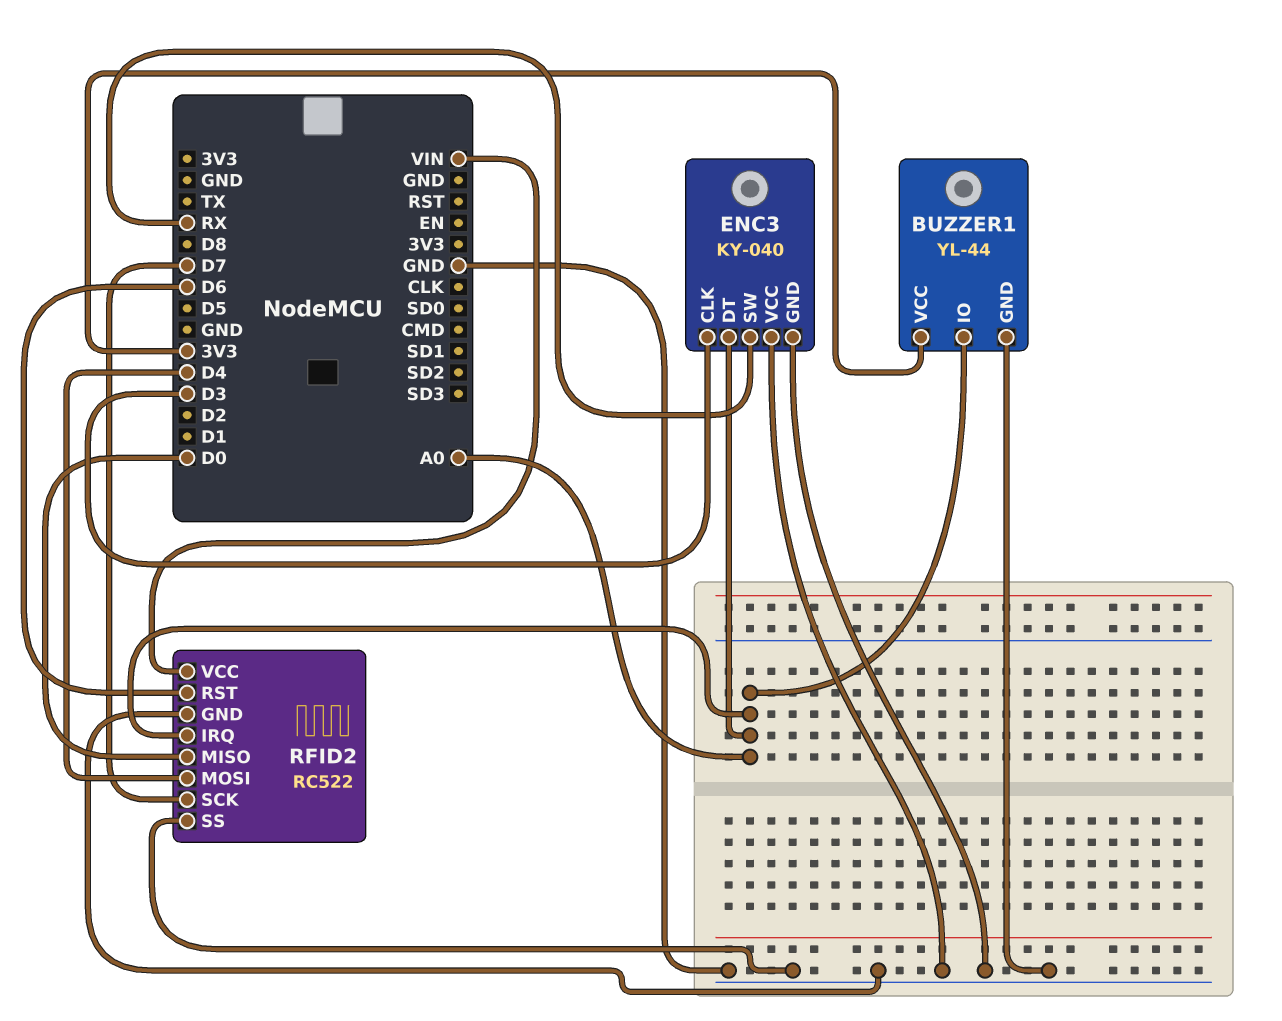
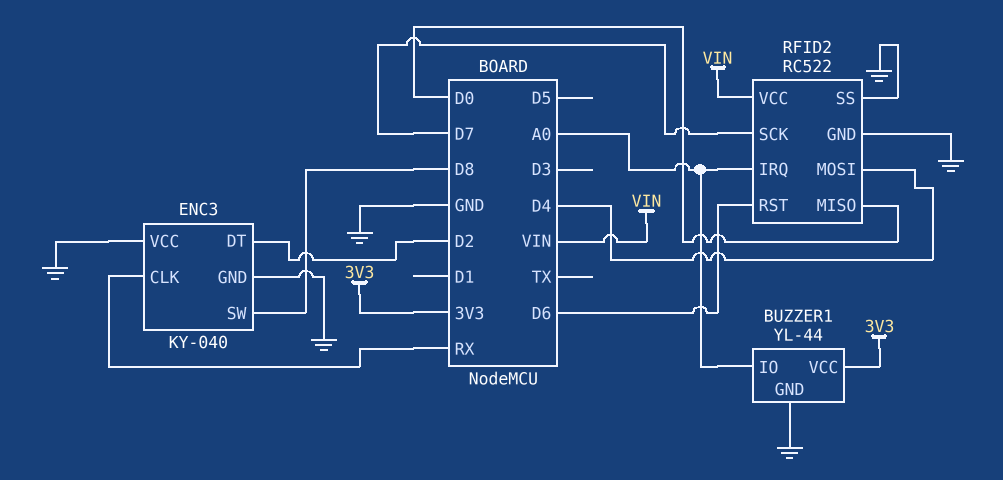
ENC3 pin CLK: D3 -> RX
ENC3 pin DT: A0 -> D2
ENC3 pin SW: RX -> D8

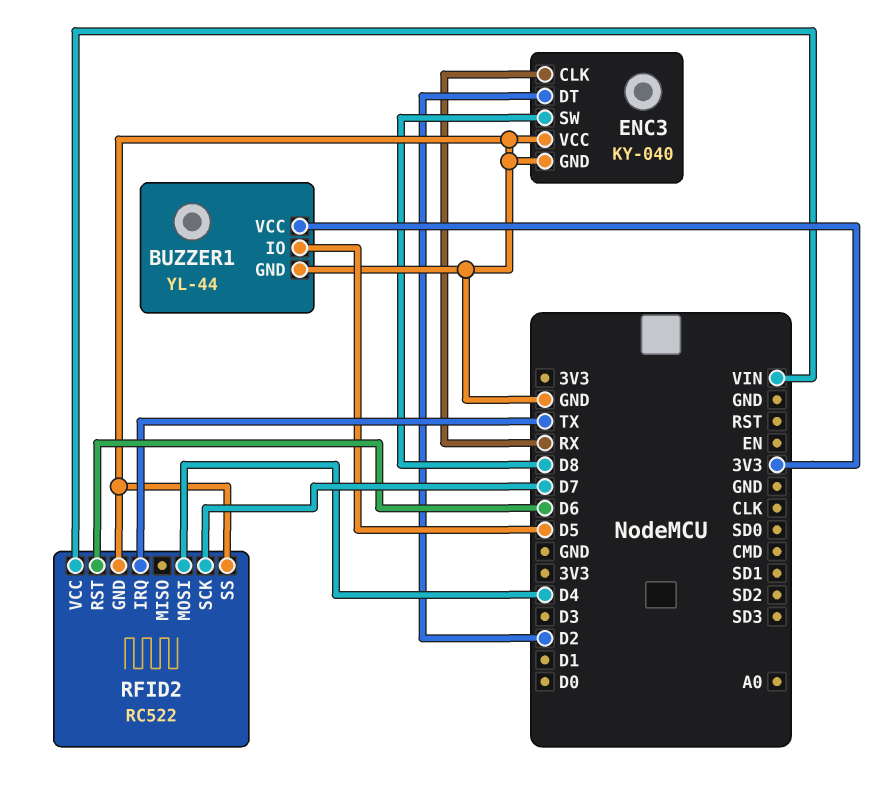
BUZZER1 pin IO: A0 -> D5
RFID2 pin IRQ: A0 -> TX
RFID2 pin MISO: D0 -> none

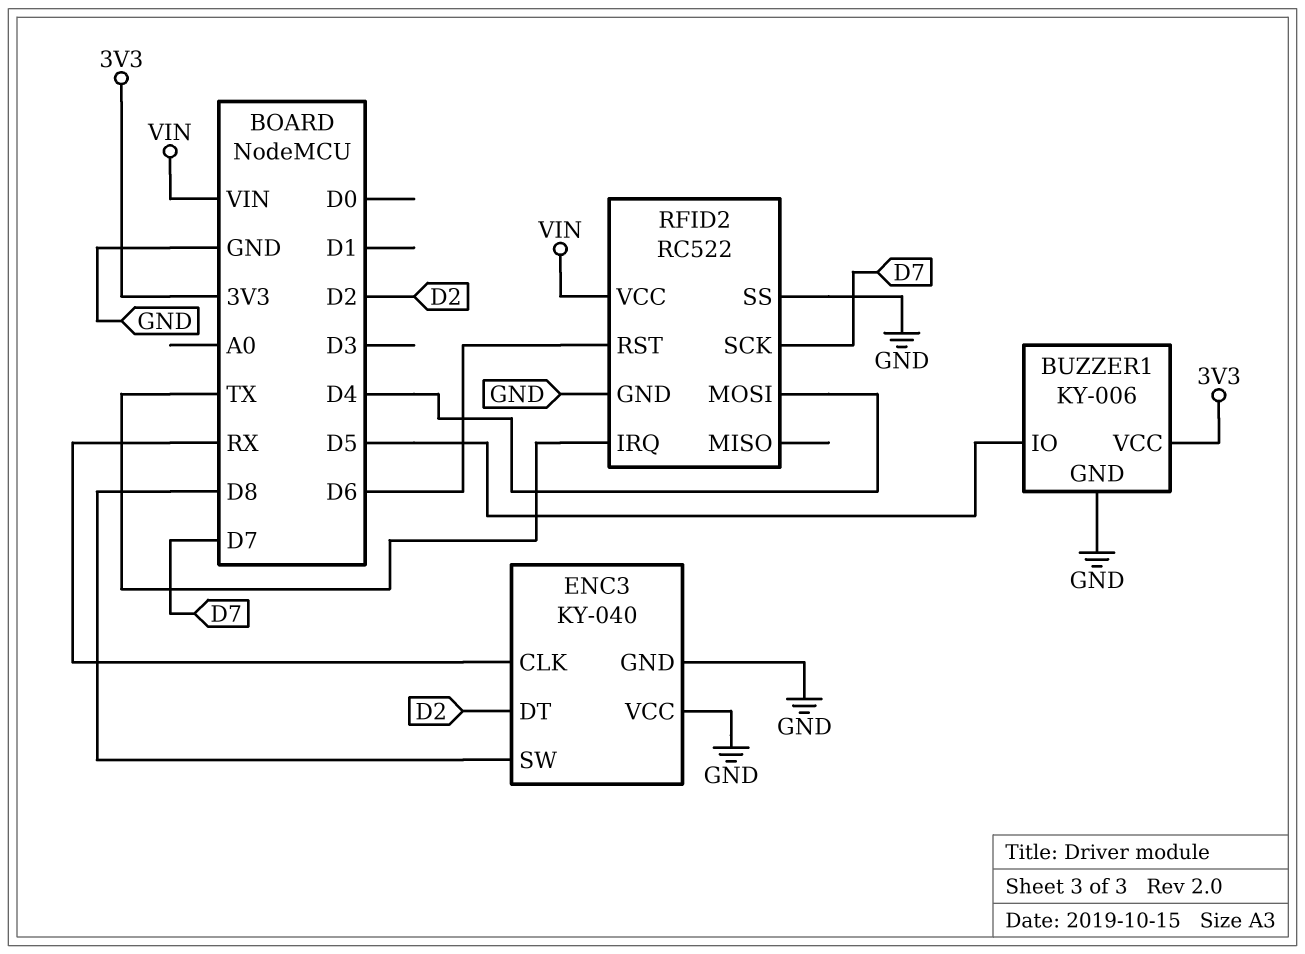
BUZZER1: YL-44 -> KY-006

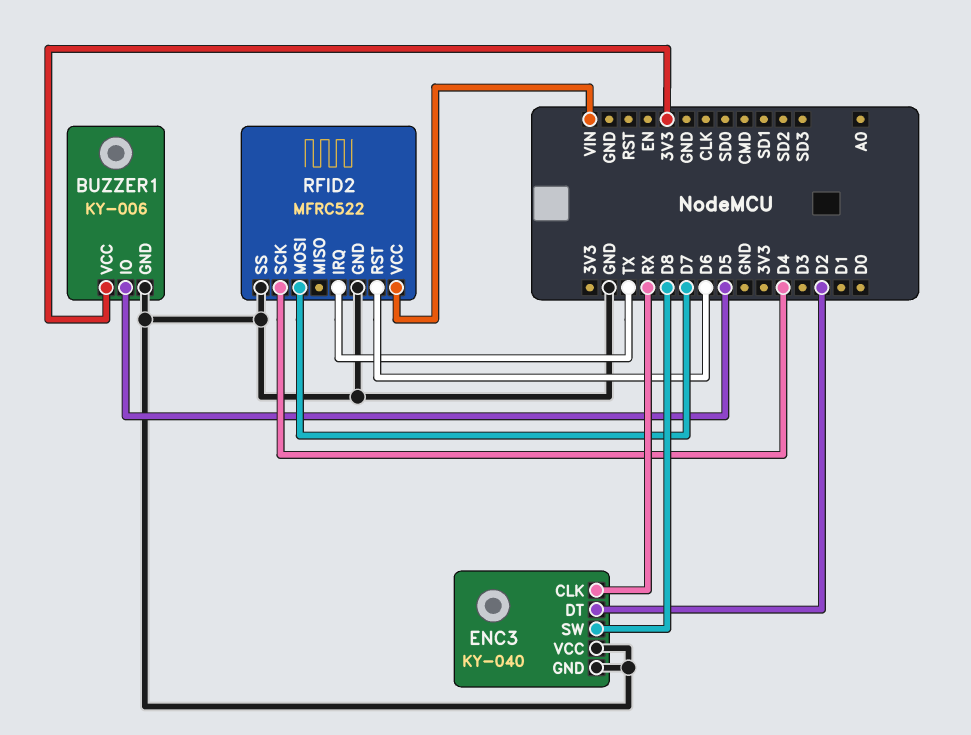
RFID2: RC522 -> MFRC522
RFID2 pin MOSI: D4 -> D7
RFID2 pin SCK: D7 -> D4

